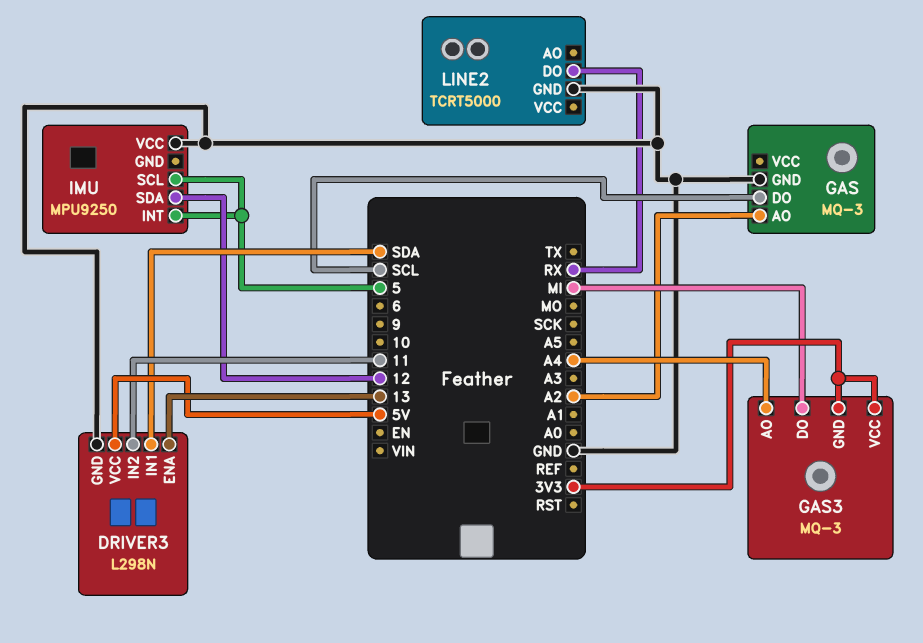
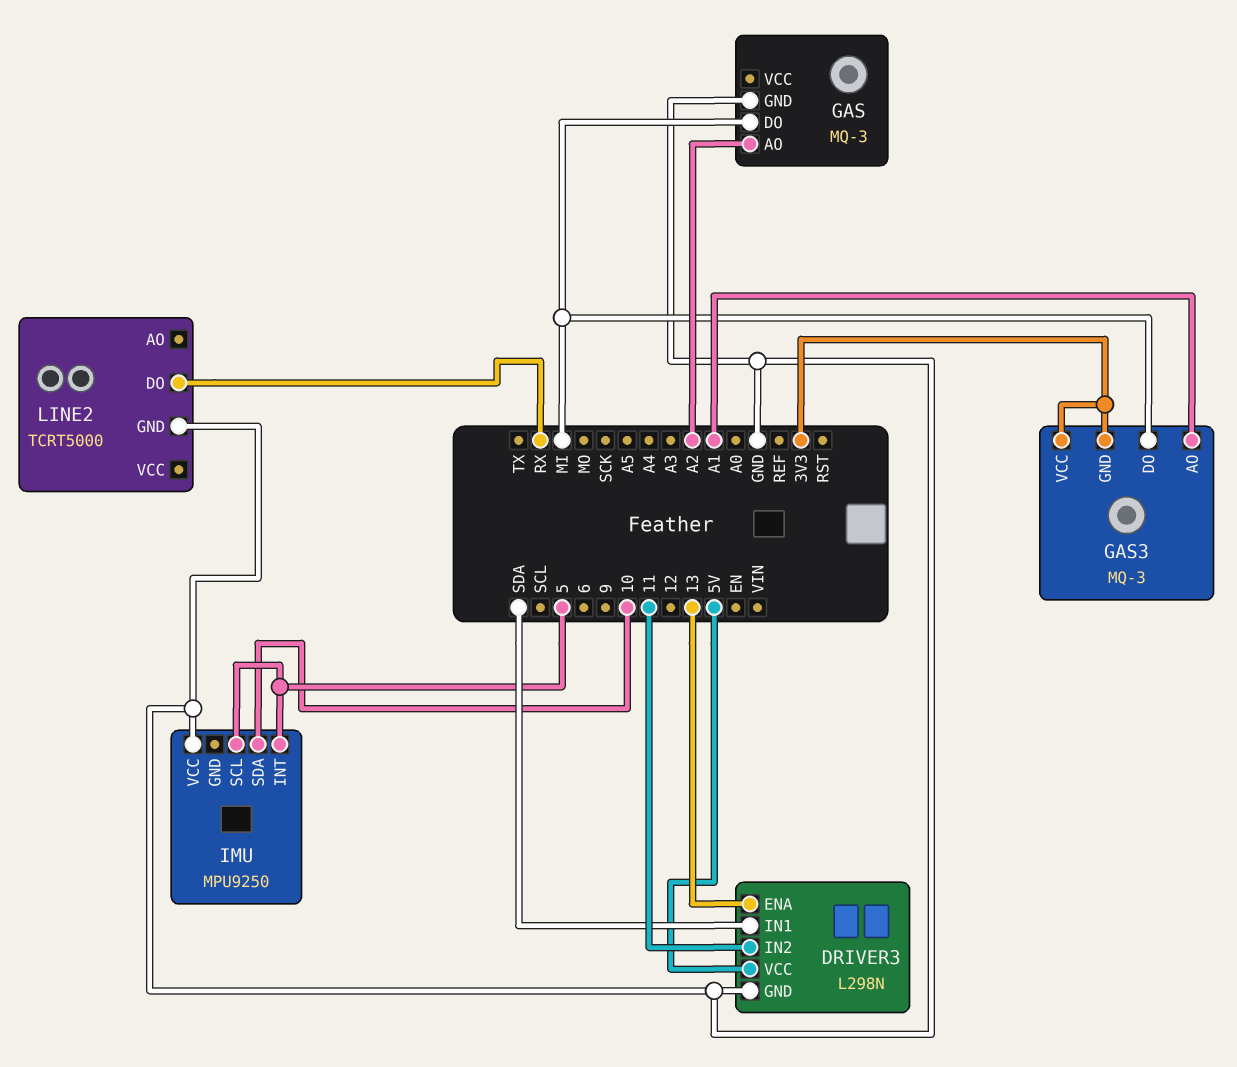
GAS pin DO: SCL -> MI
GAS3 pin AO: A4 -> A1
IMU pin SDA: 12 -> 10

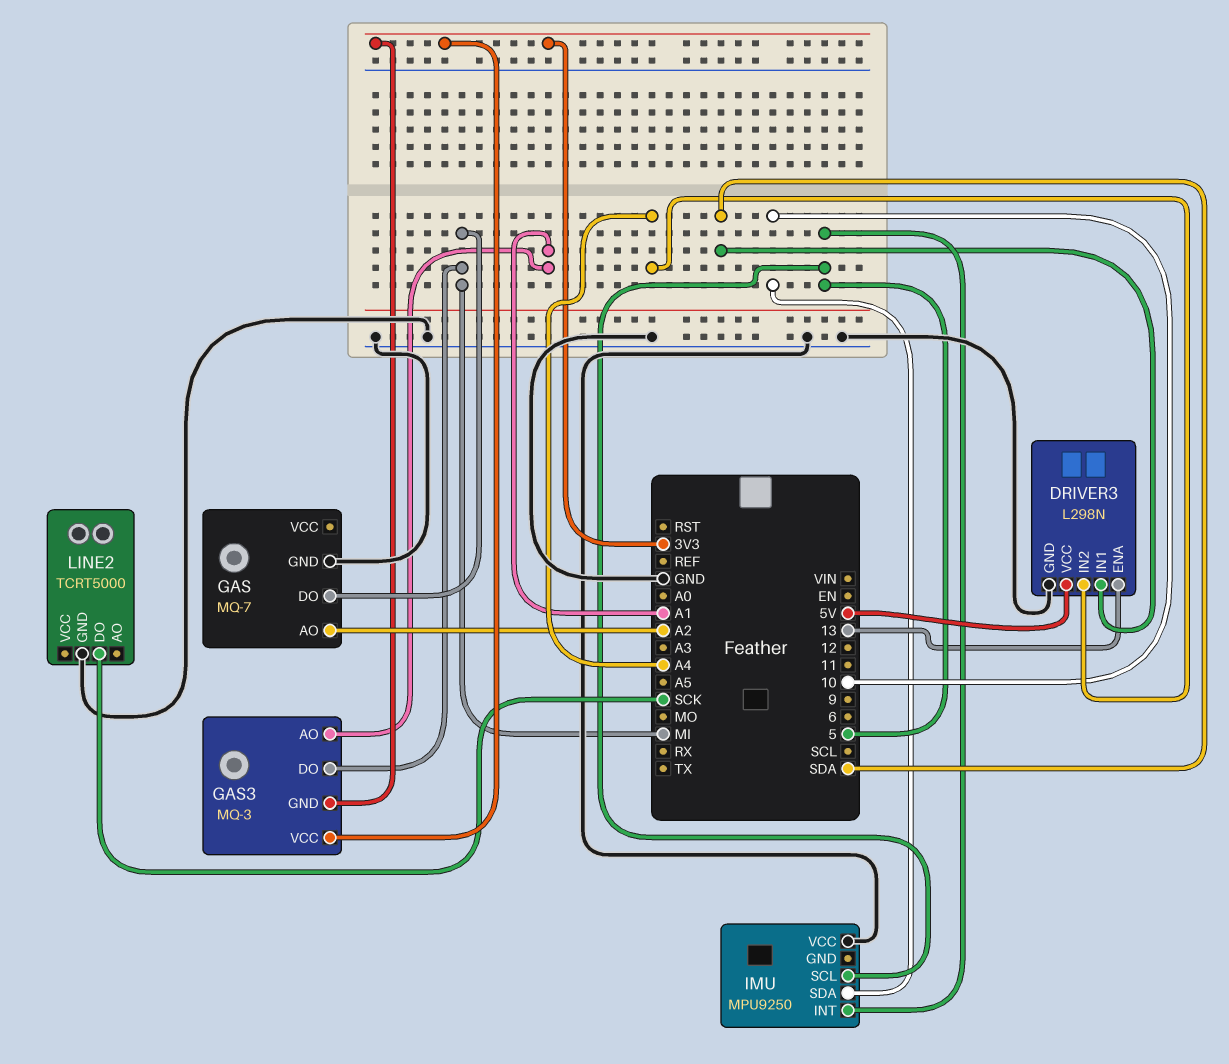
DRIVER3 pin IN2: 11 -> A4
GAS: MQ-3 -> MQ-7
LINE2 pin DO: RX -> SCK

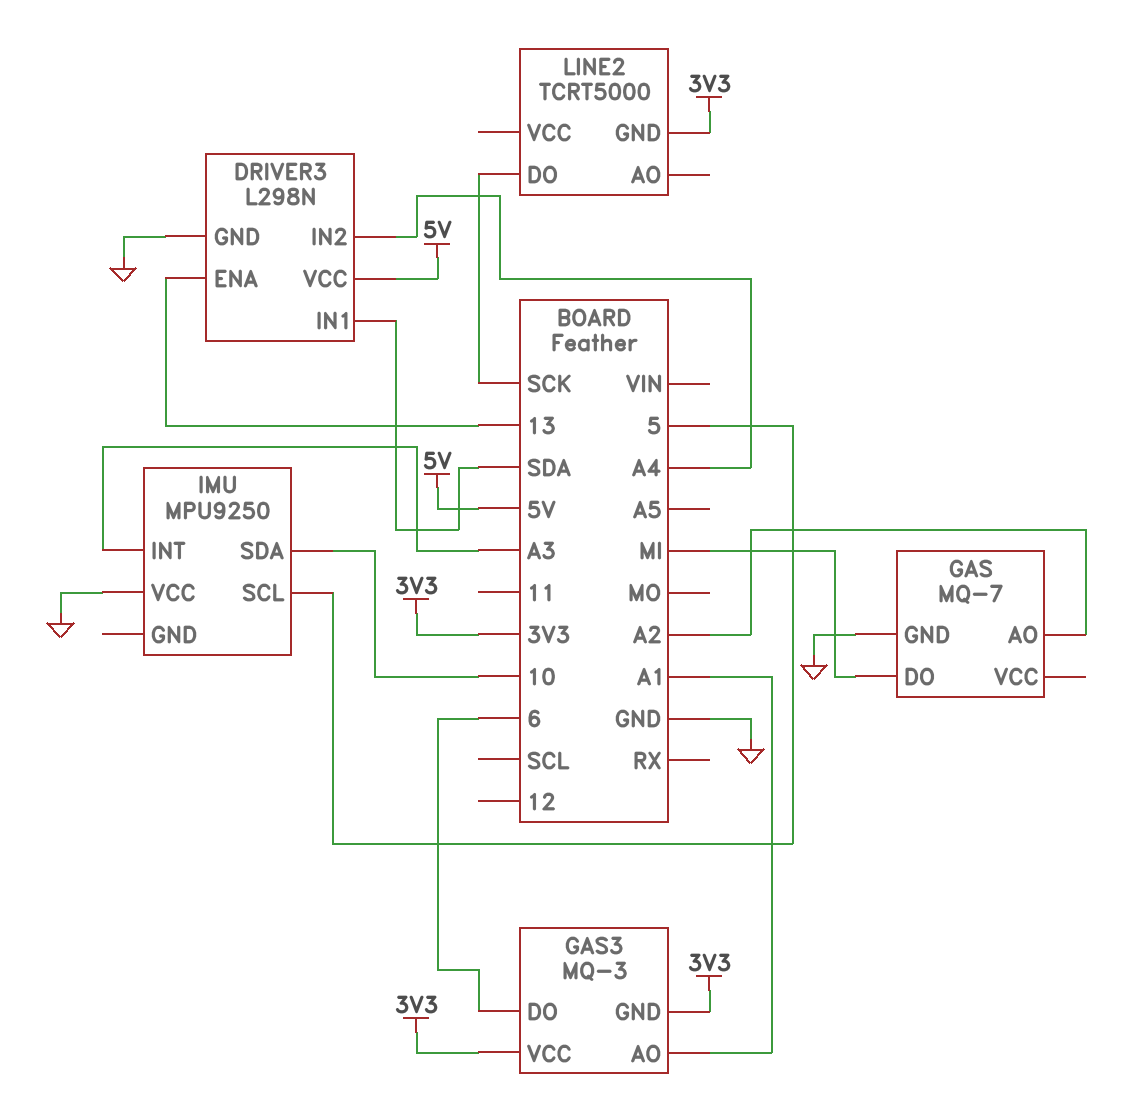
GAS3 pin DO: MI -> 6
IMU pin INT: 5 -> A3
LINE2 pin GND: GND -> 3V3

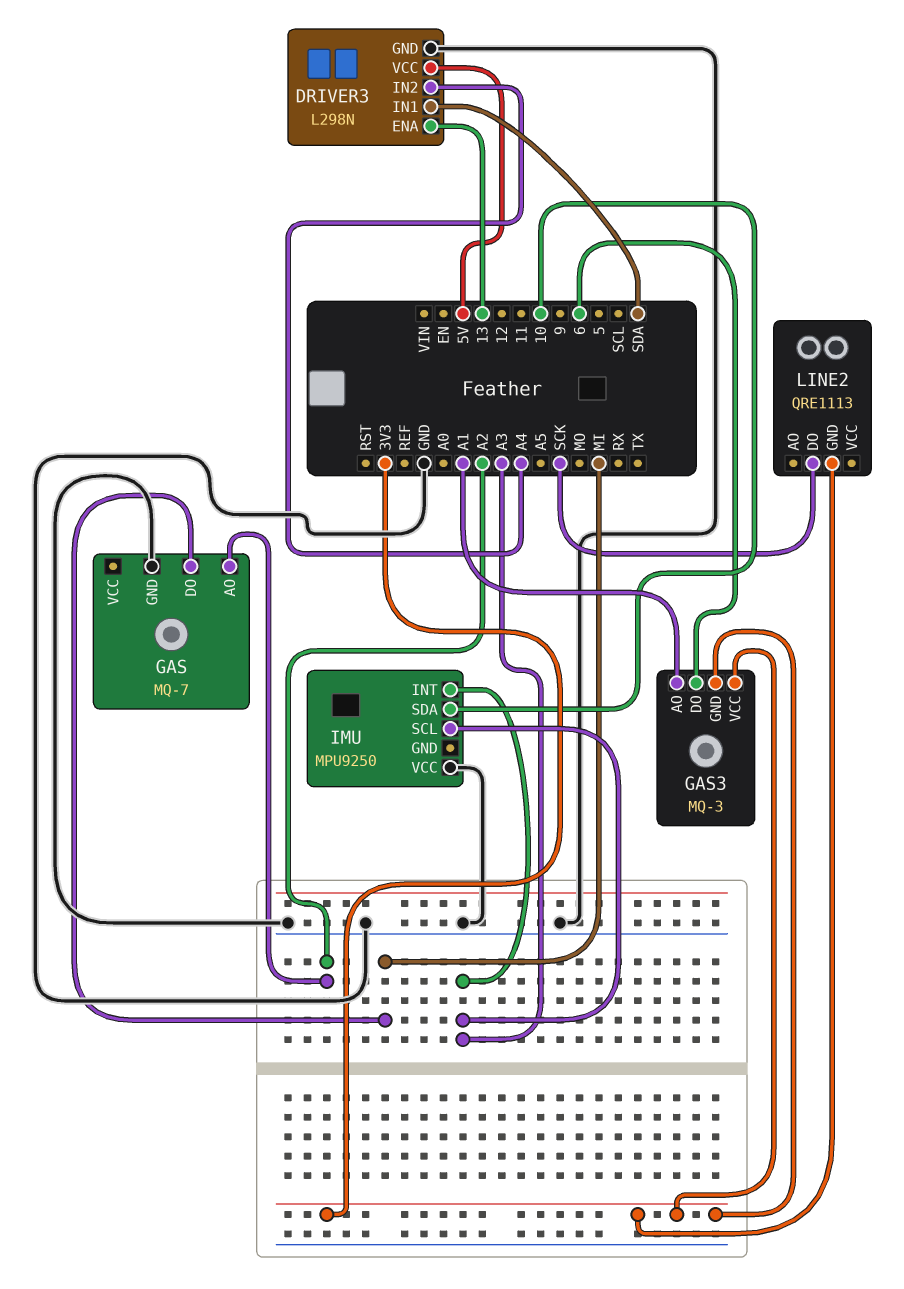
IMU pin SCL: 5 -> A3
LINE2: TCRT5000 -> QRE1113

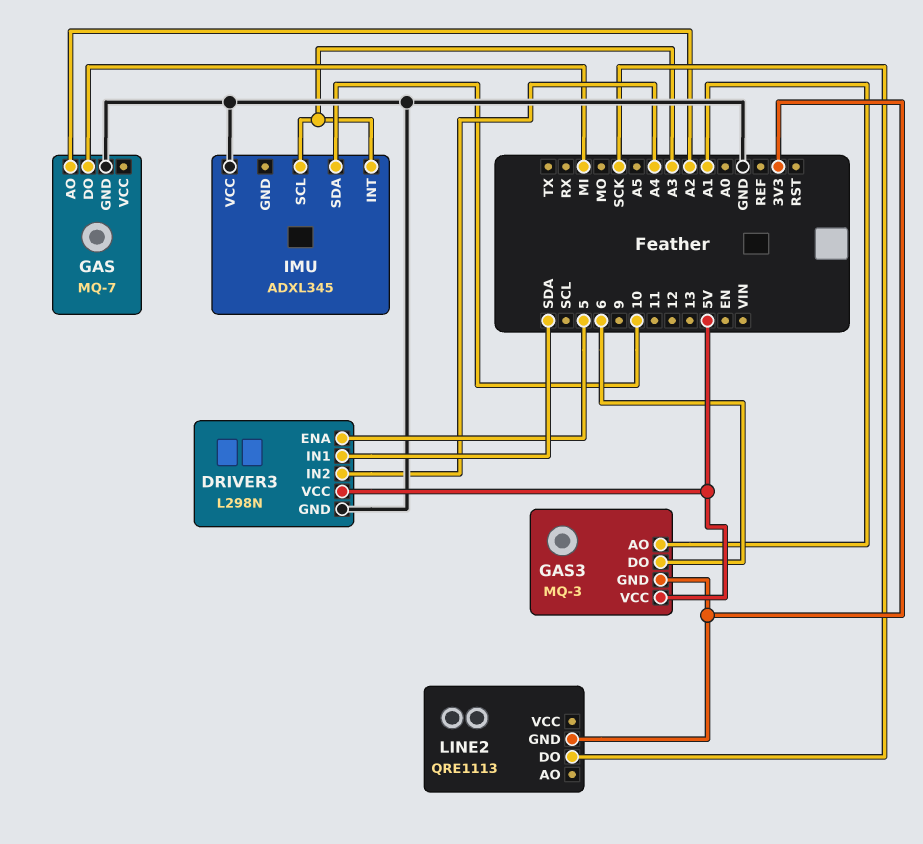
DRIVER3 pin ENA: 13 -> 5
GAS3 pin VCC: 3V3 -> 5V
IMU: MPU9250 -> ADXL345

